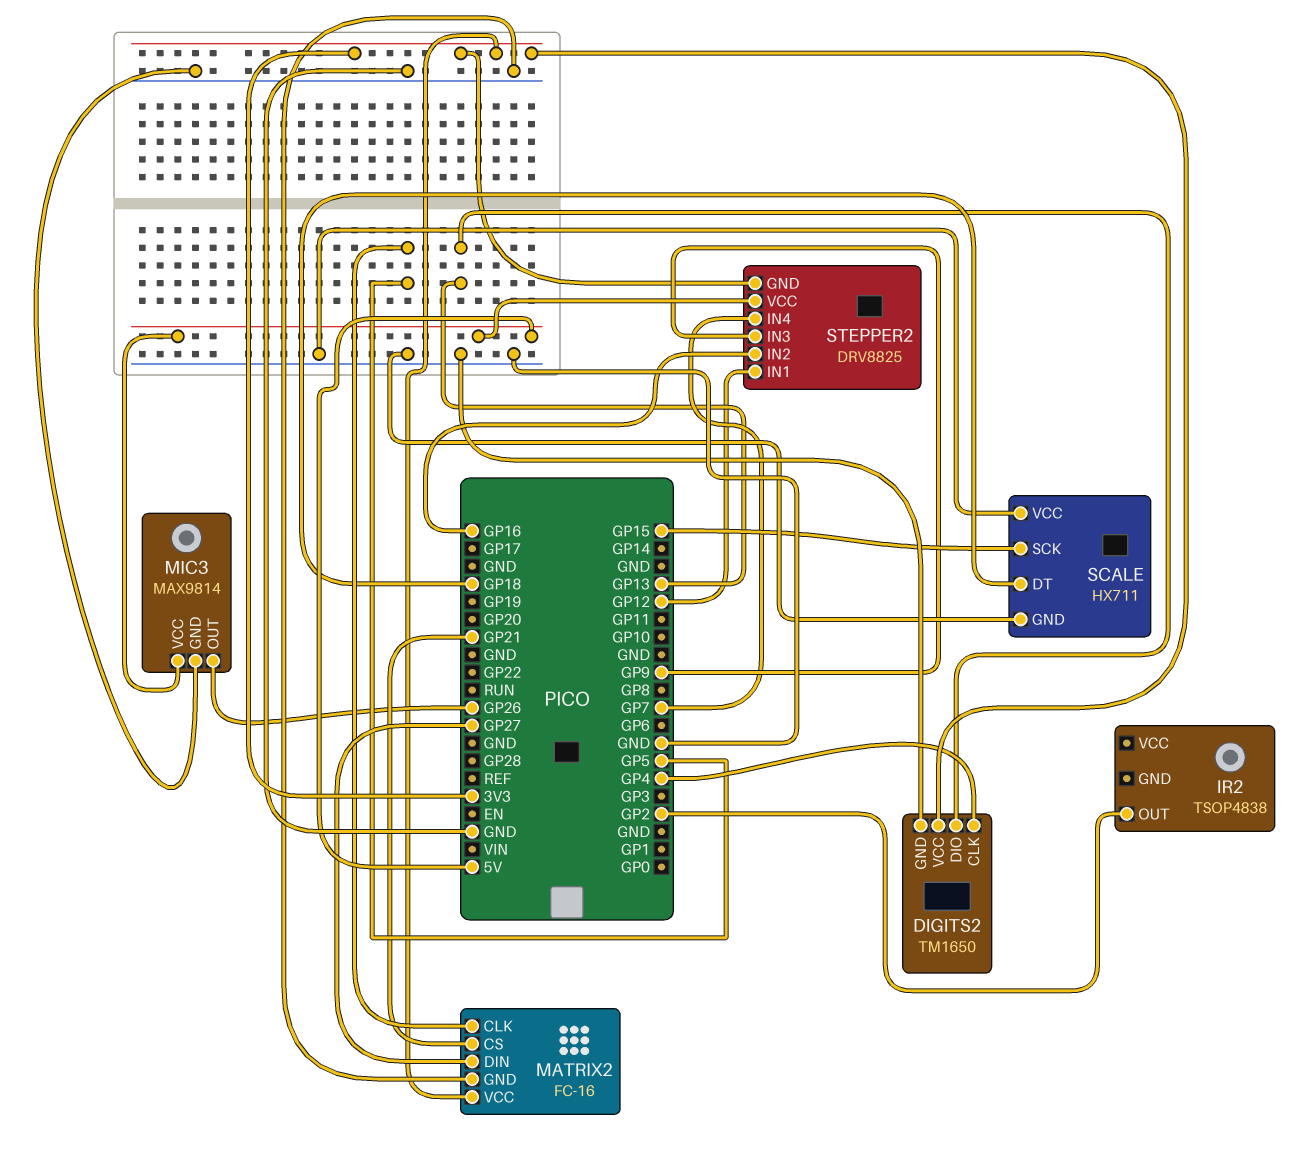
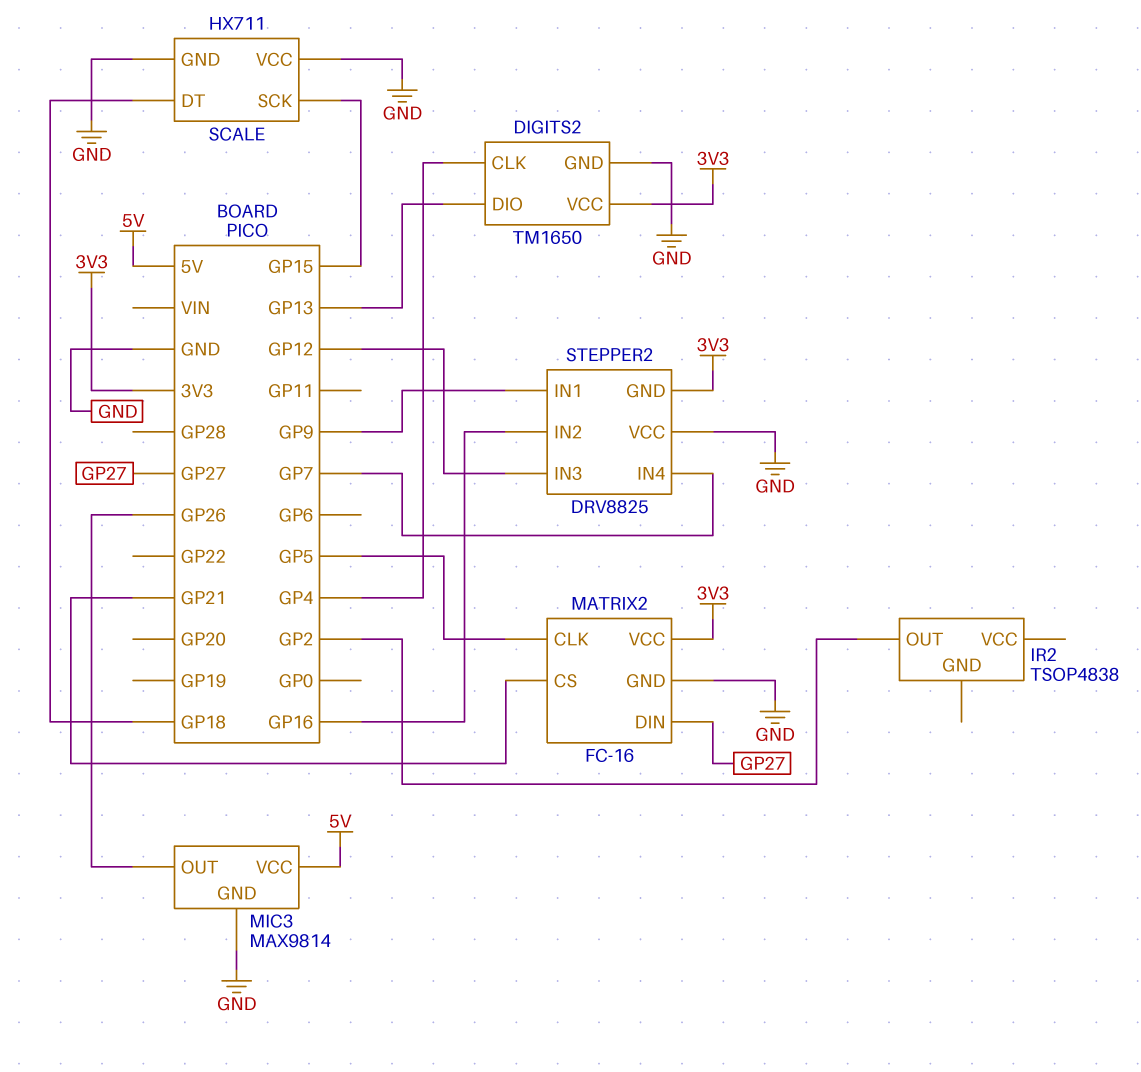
STEPPER2 pin IN1: GP12 -> GP9
STEPPER2 pin IN3: GP9 -> GP12
STEPPER2 pin VCC: 5V -> GND

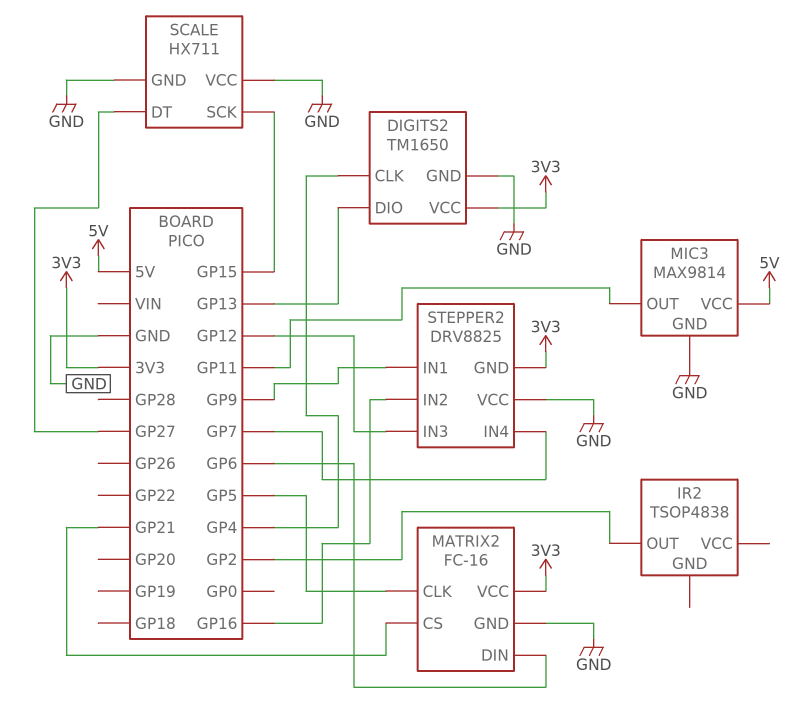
MATRIX2 pin DIN: GP27 -> GP6
MIC3 pin OUT: GP26 -> GP11
SCALE pin DT: GP18 -> GP27

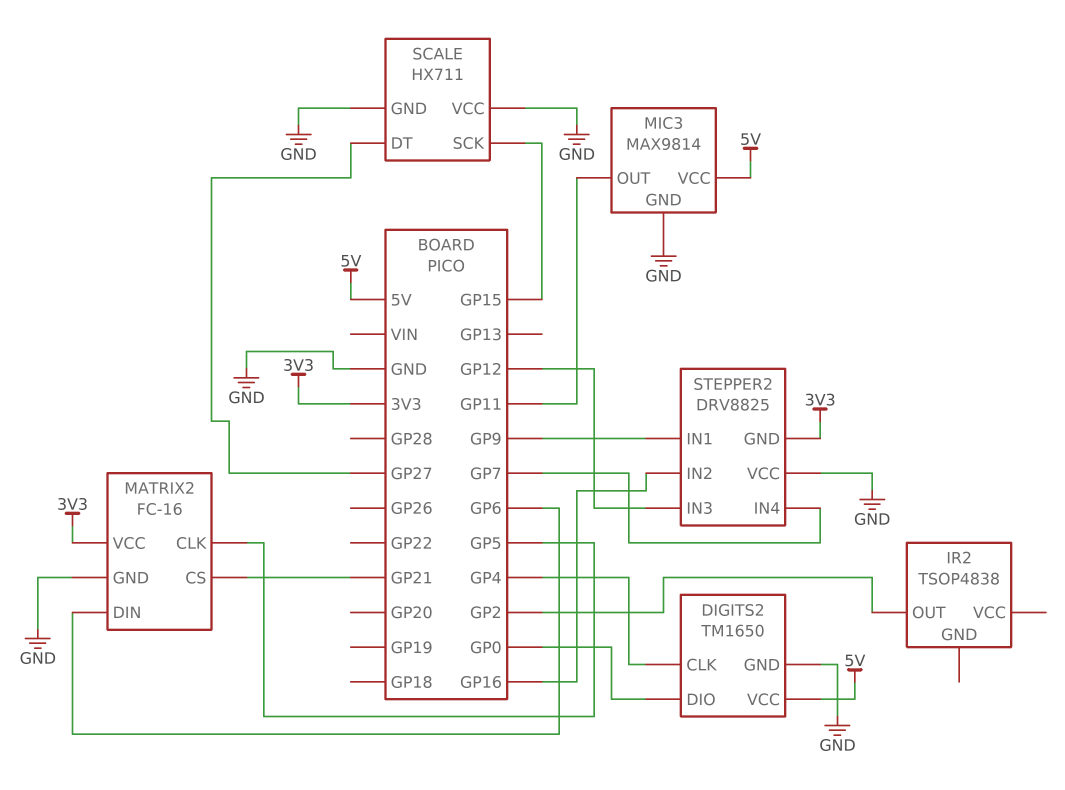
DIGITS2 pin DIO: GP13 -> GP0
DIGITS2 pin VCC: 3V3 -> 5V

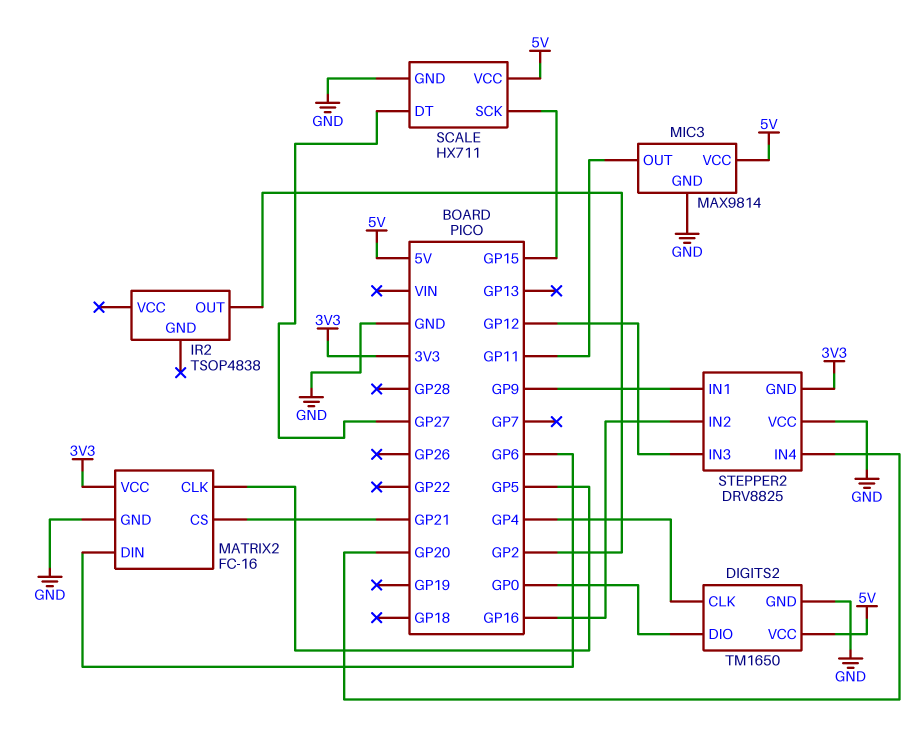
SCALE pin VCC: GND -> 5V
STEPPER2 pin IN4: GP7 -> GP20

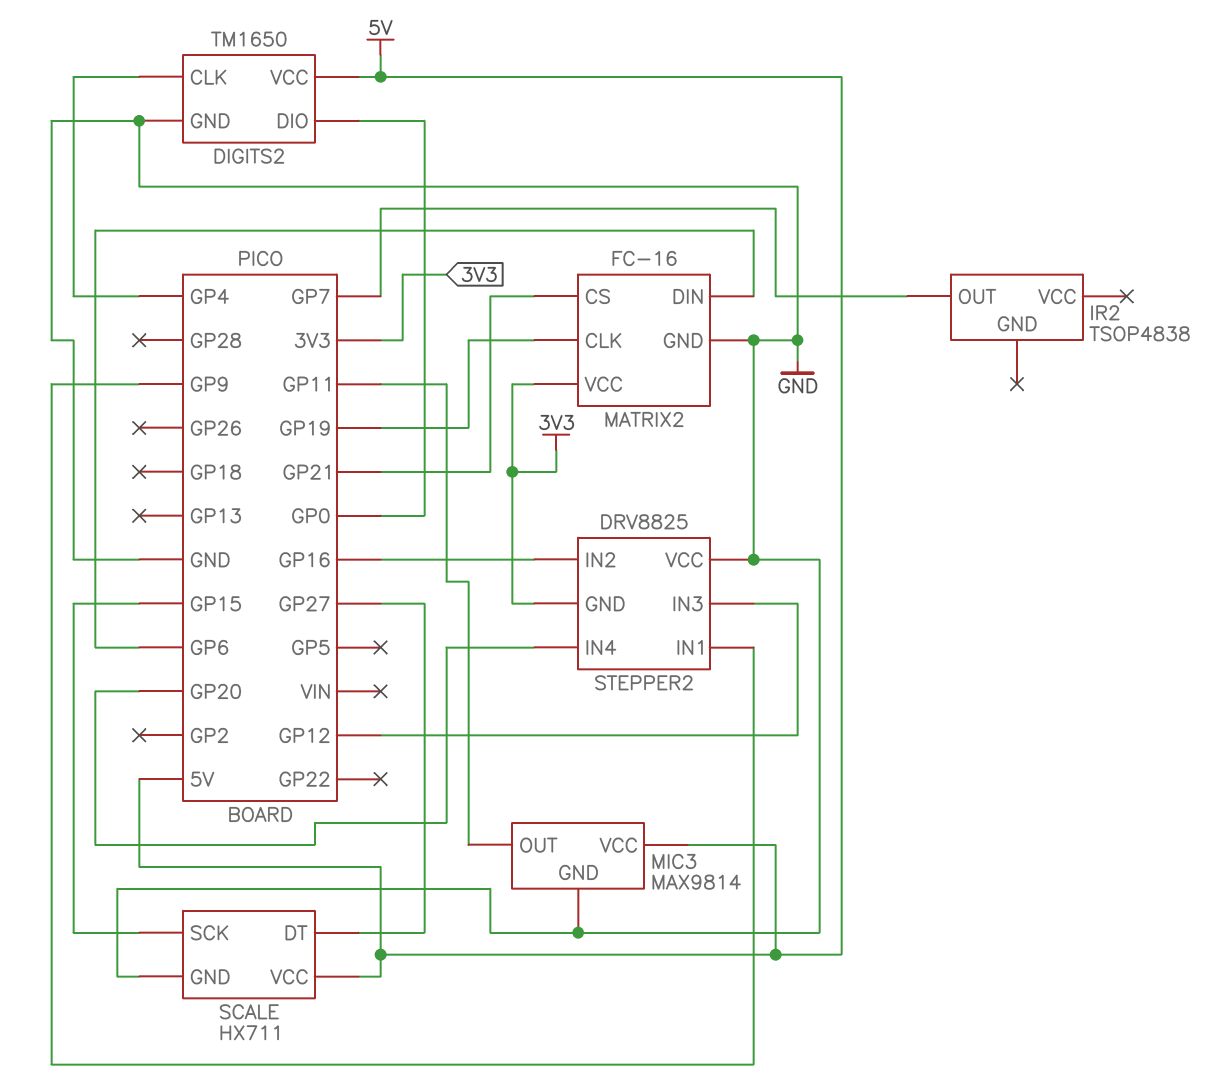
IR2 pin OUT: GP2 -> GP7
MATRIX2 pin CLK: GP5 -> GP19

